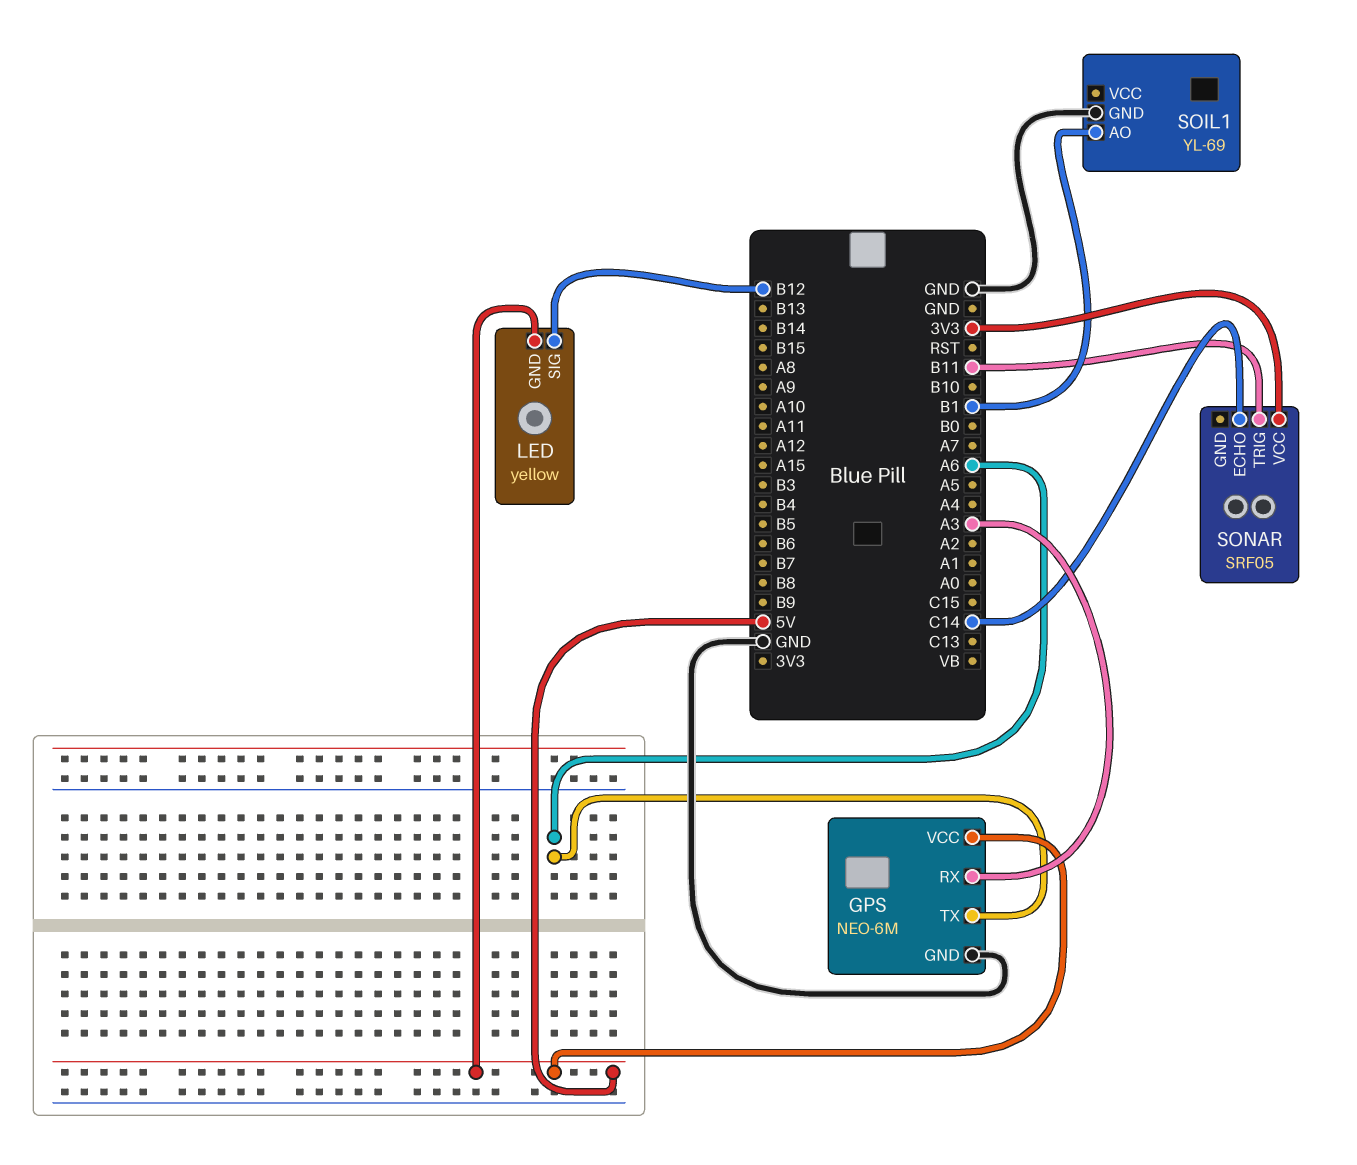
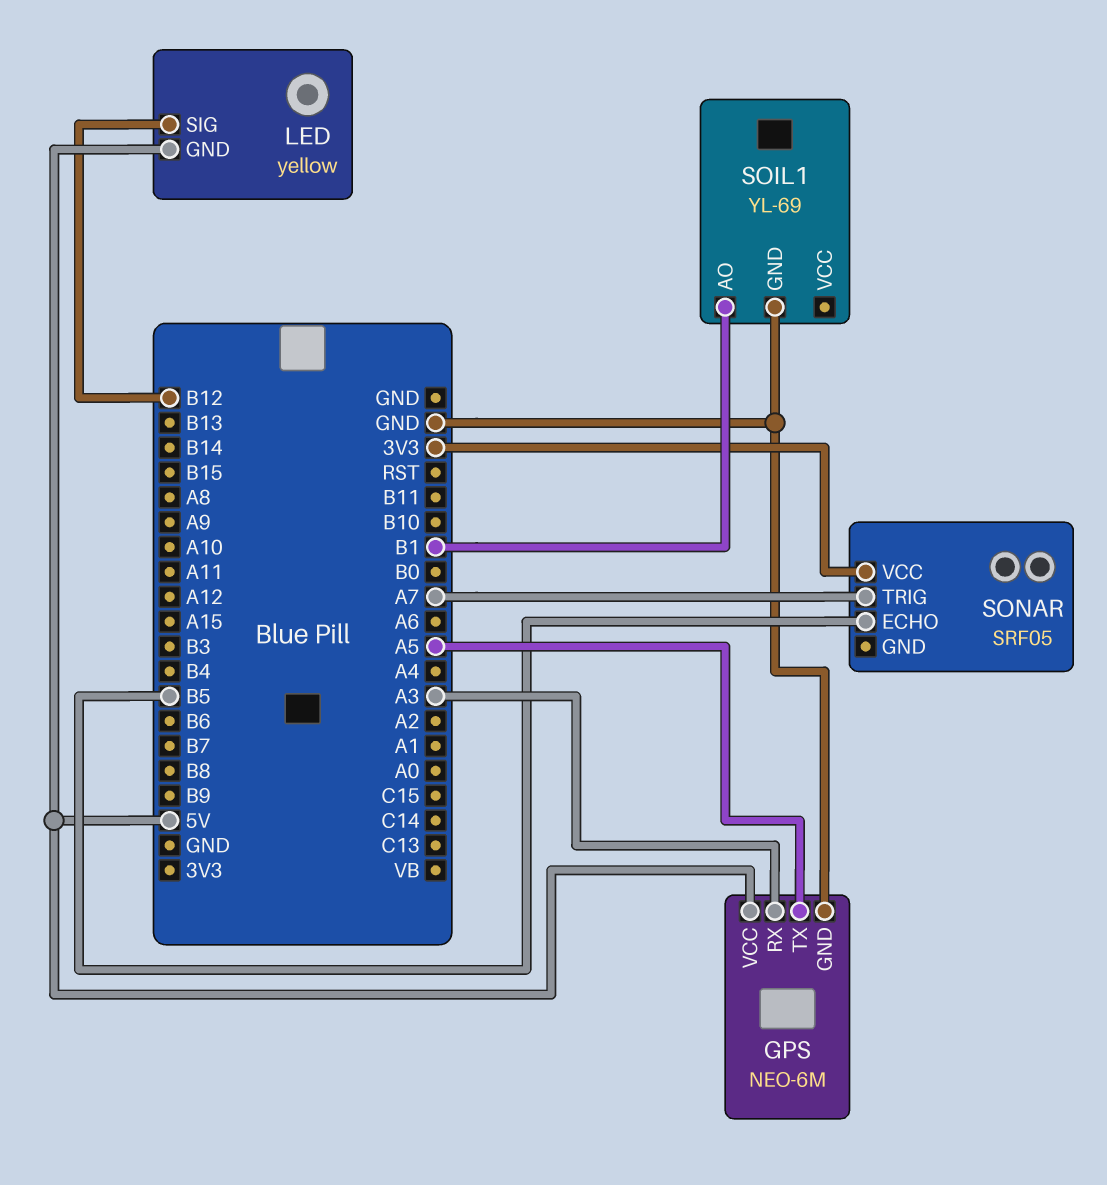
GPS pin TX: A6 -> A5
SONAR pin ECHO: C14 -> B5
SONAR pin TRIG: B11 -> A7

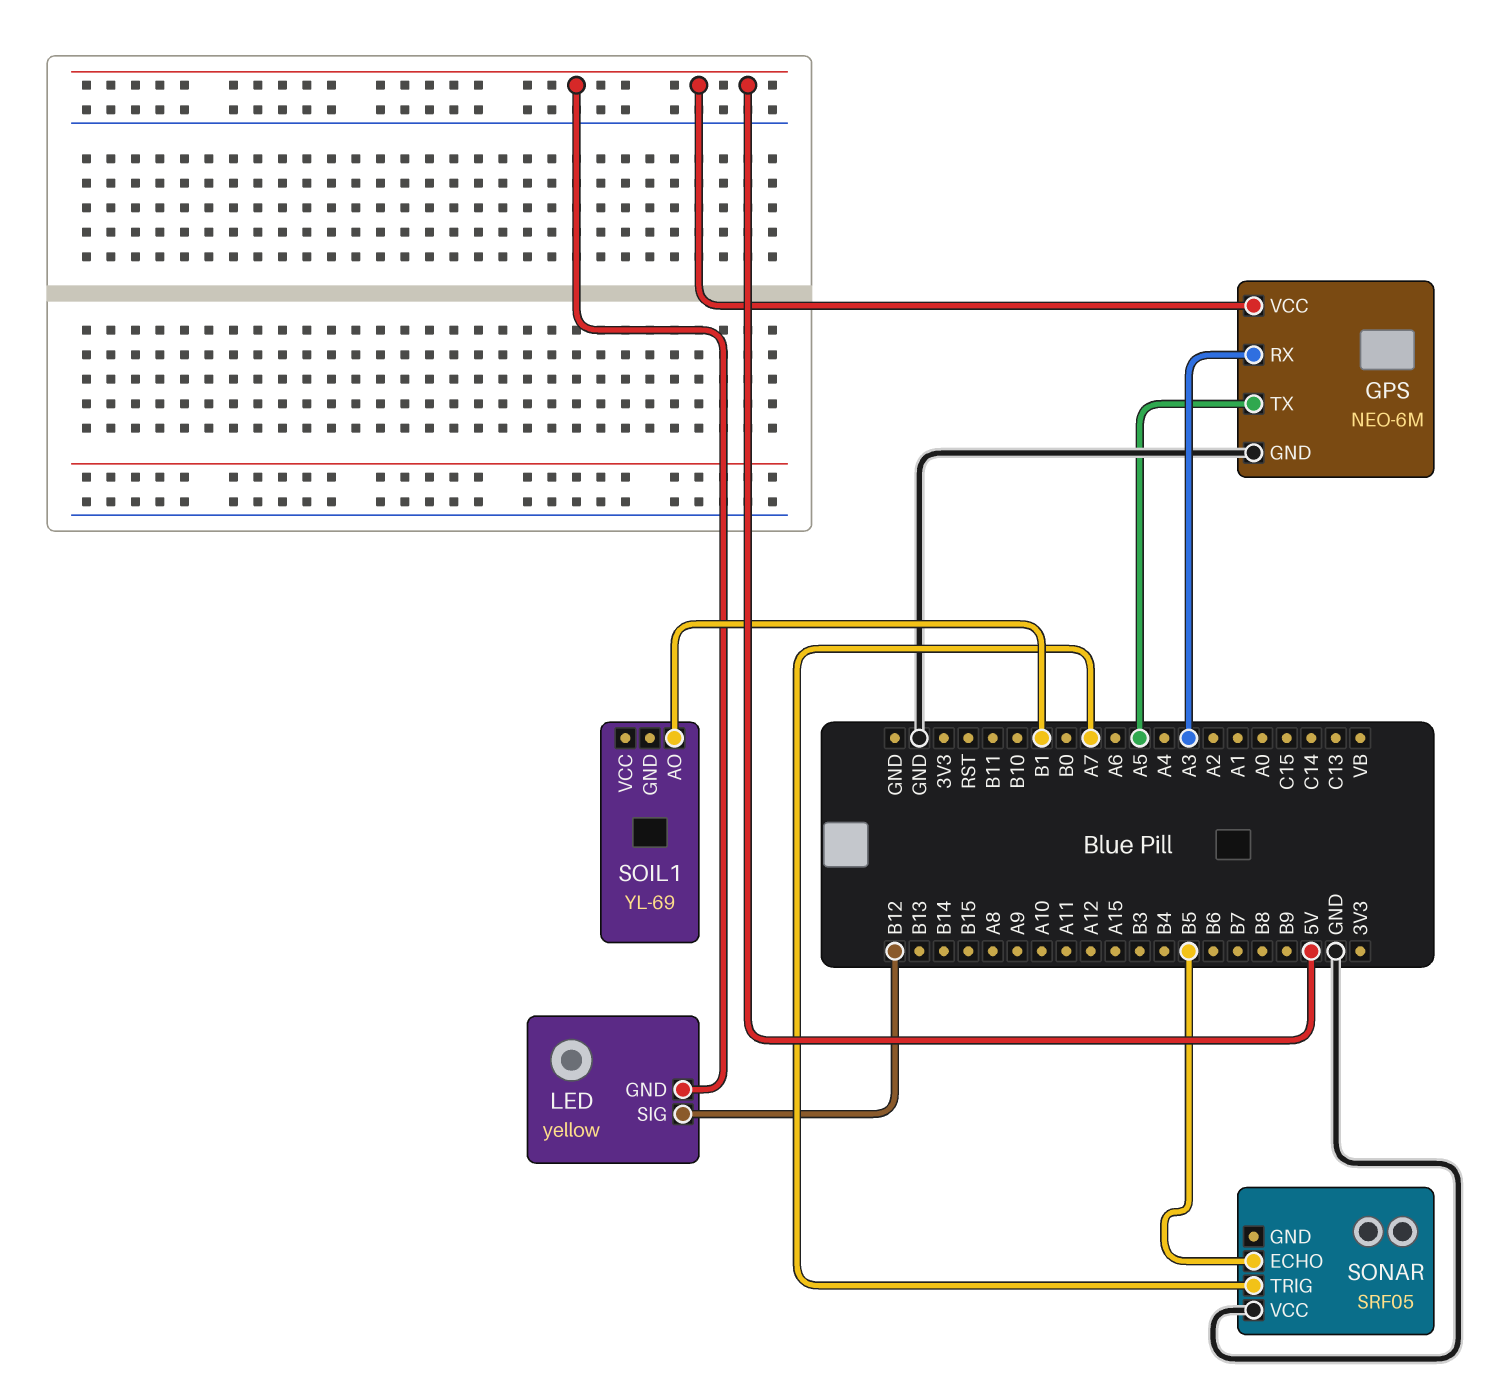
SOIL1 pin GND: GND -> none
SONAR pin VCC: 3V3 -> GND

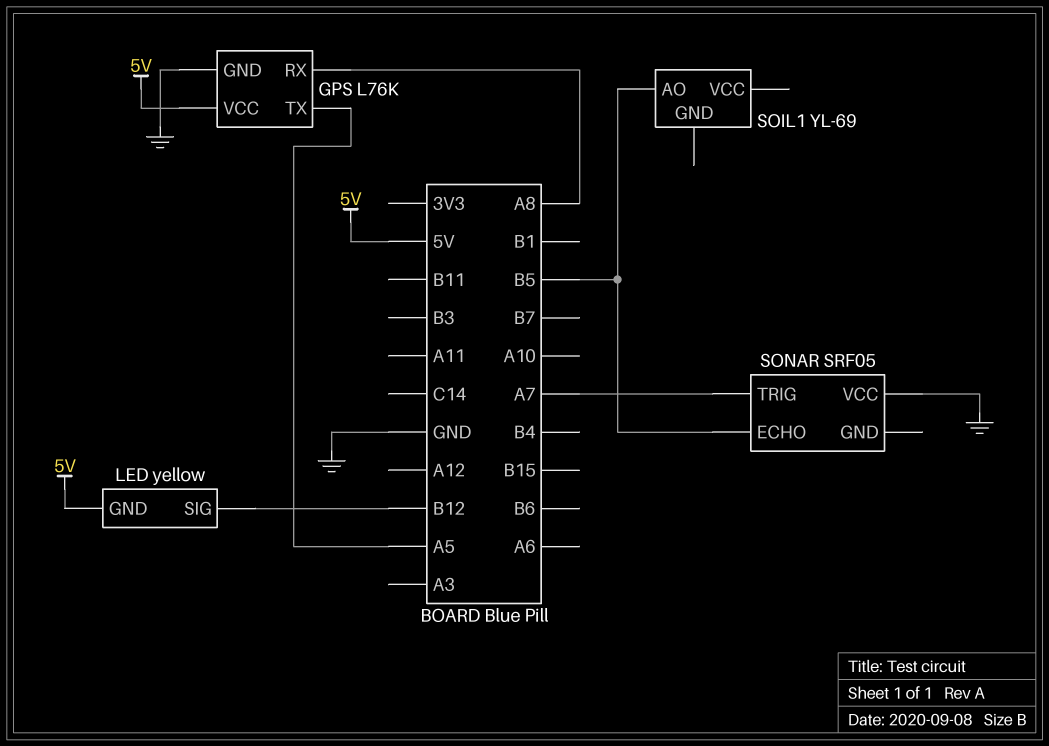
GPS: NEO-6M -> L76K
GPS pin RX: A3 -> A8
SOIL1 pin AO: B1 -> B5

